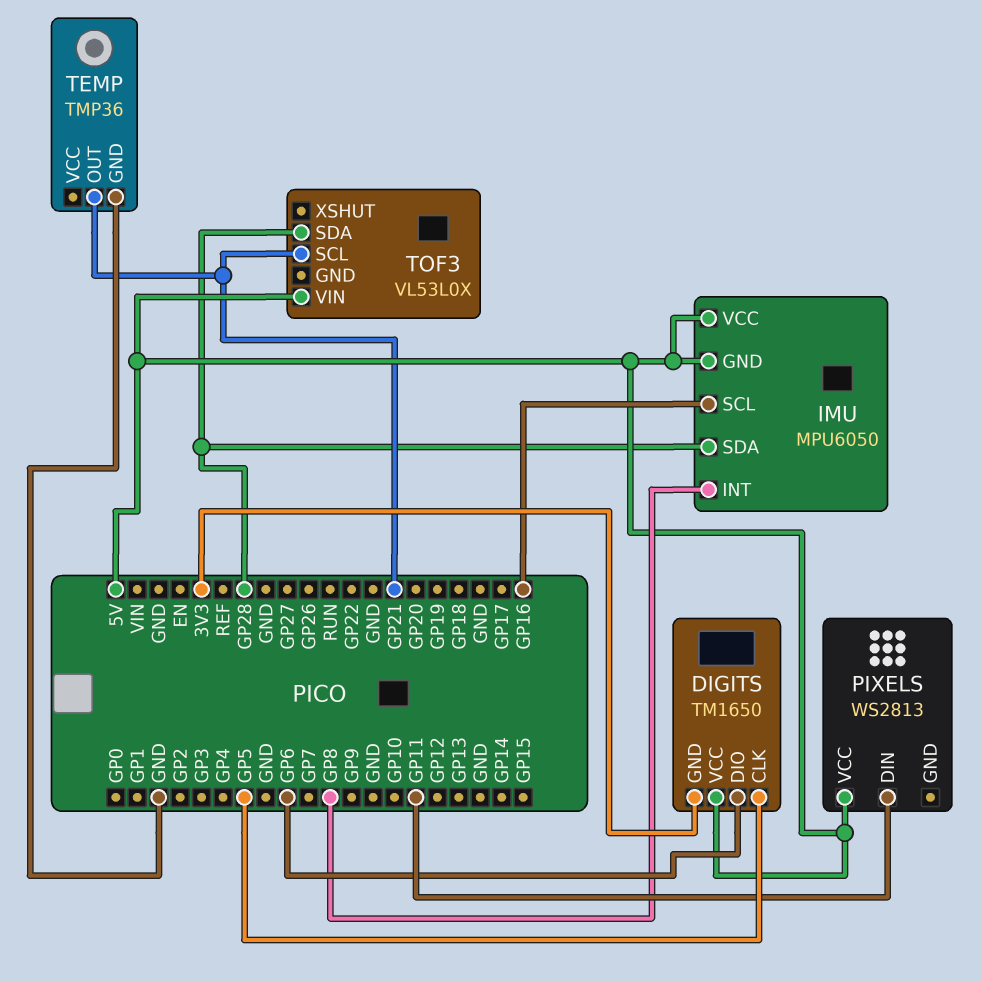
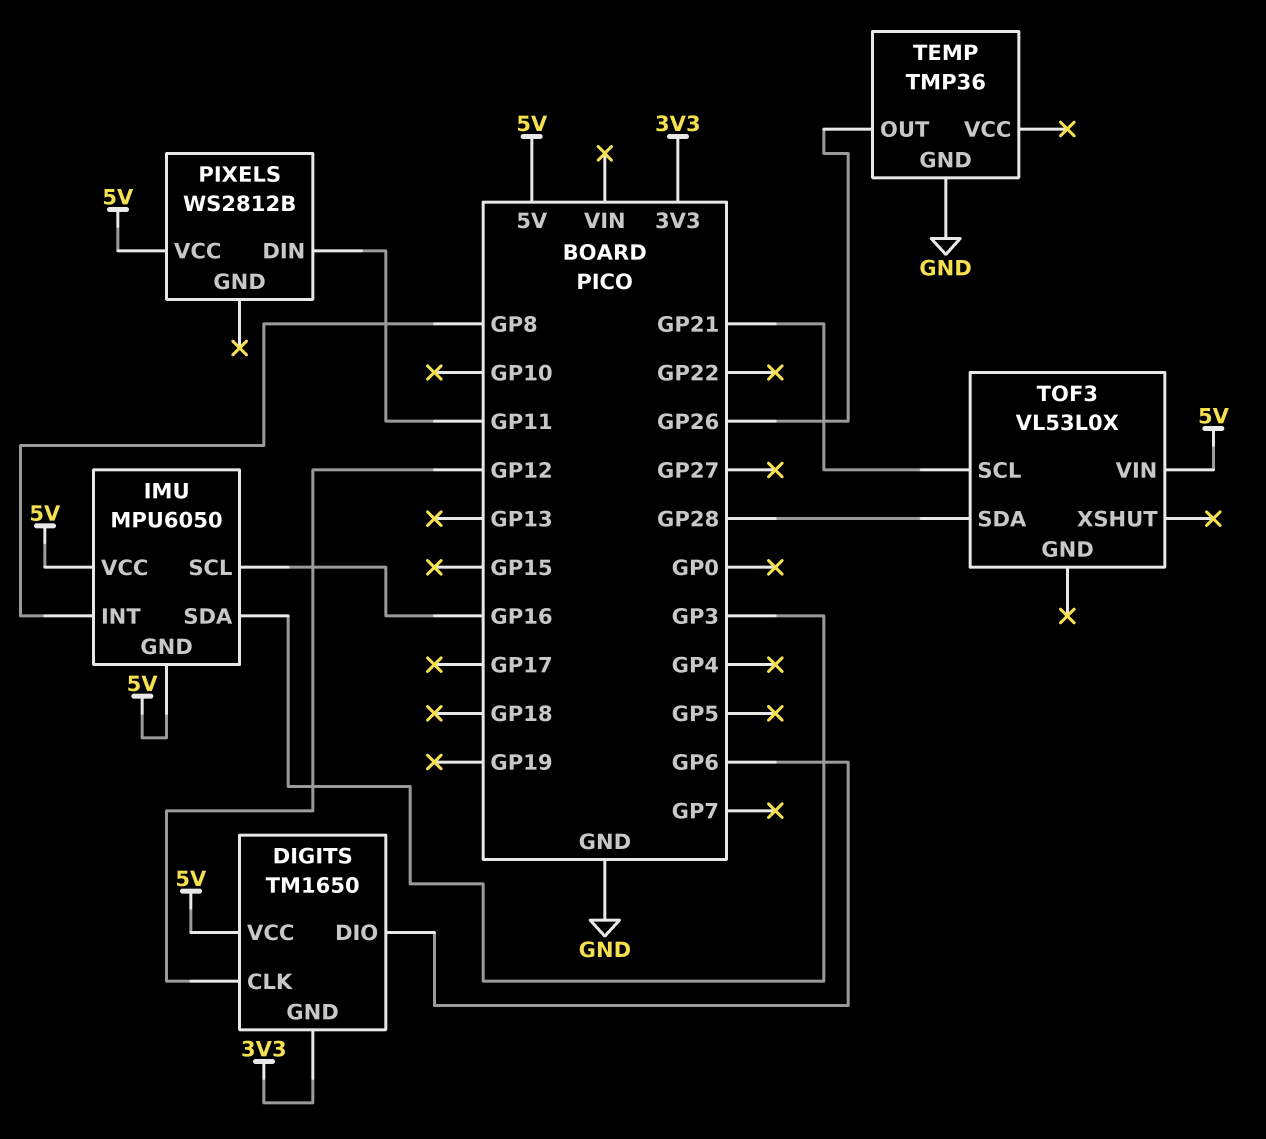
DIGITS pin CLK: GP5 -> GP12
IMU pin SDA: GP28 -> GP3
PIXELS: WS2813 -> WS2812B
TEMP pin OUT: GP21 -> GP26

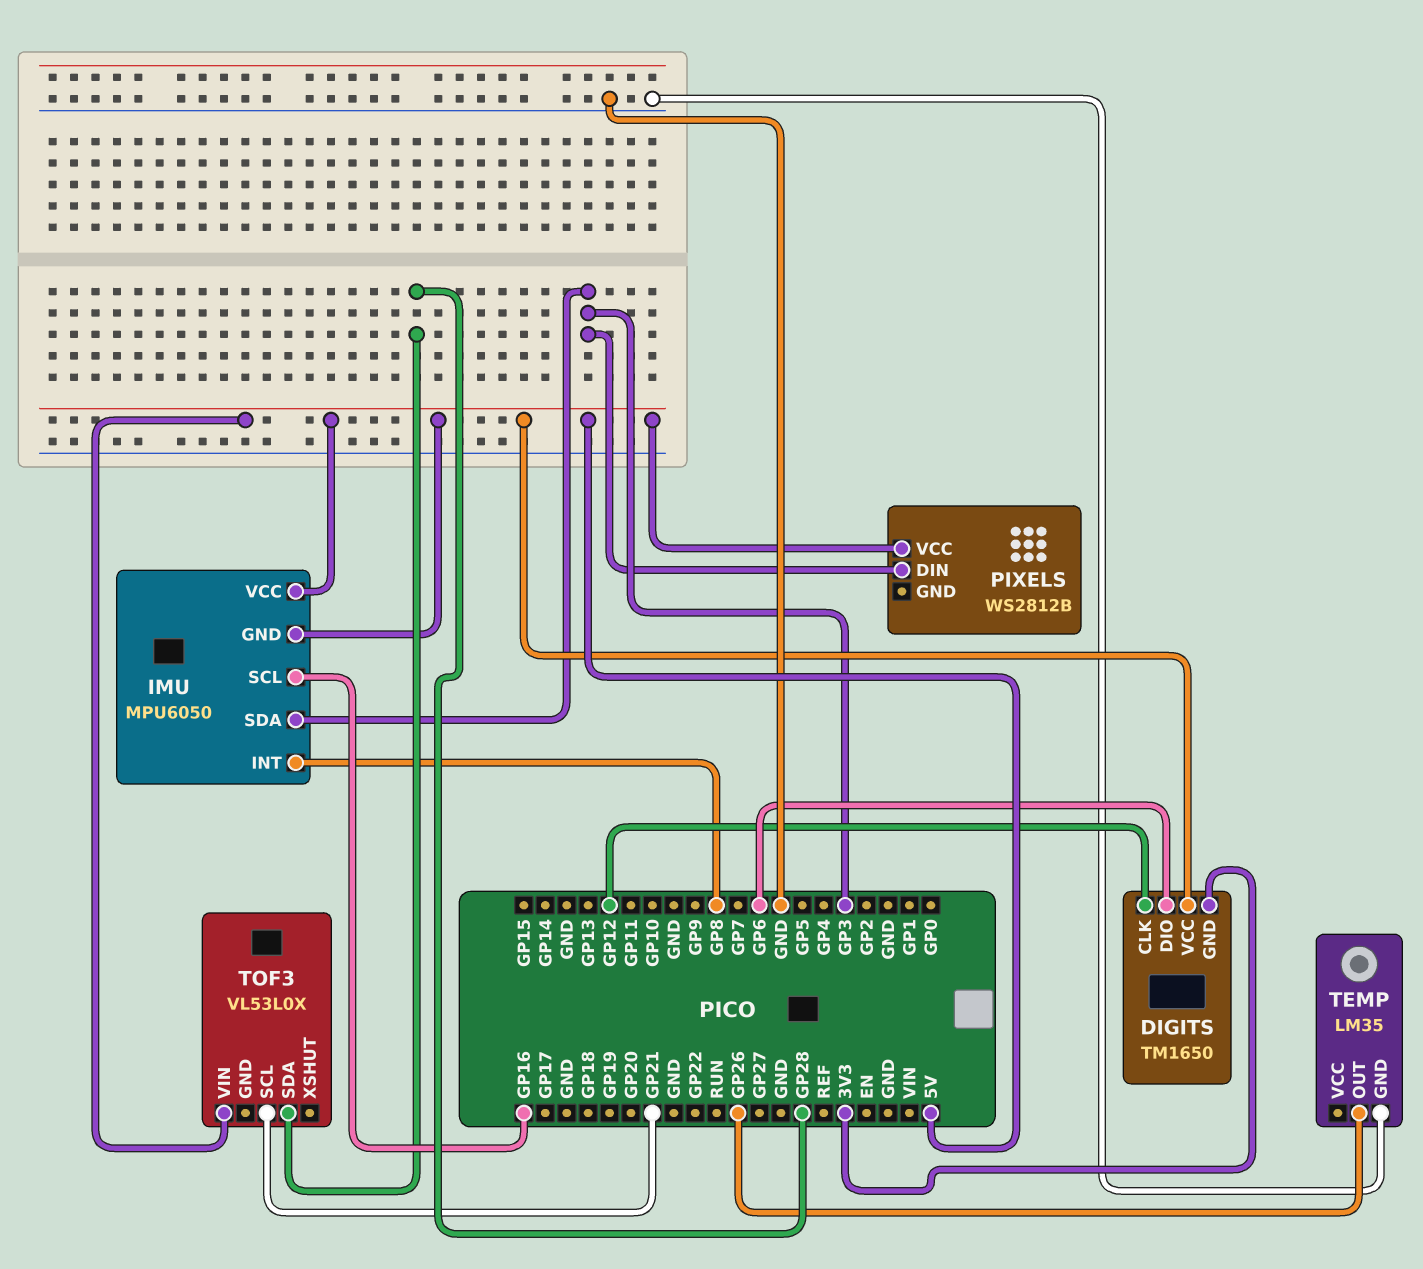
PIXELS pin DIN: GP11 -> GP3
TEMP: TMP36 -> LM35

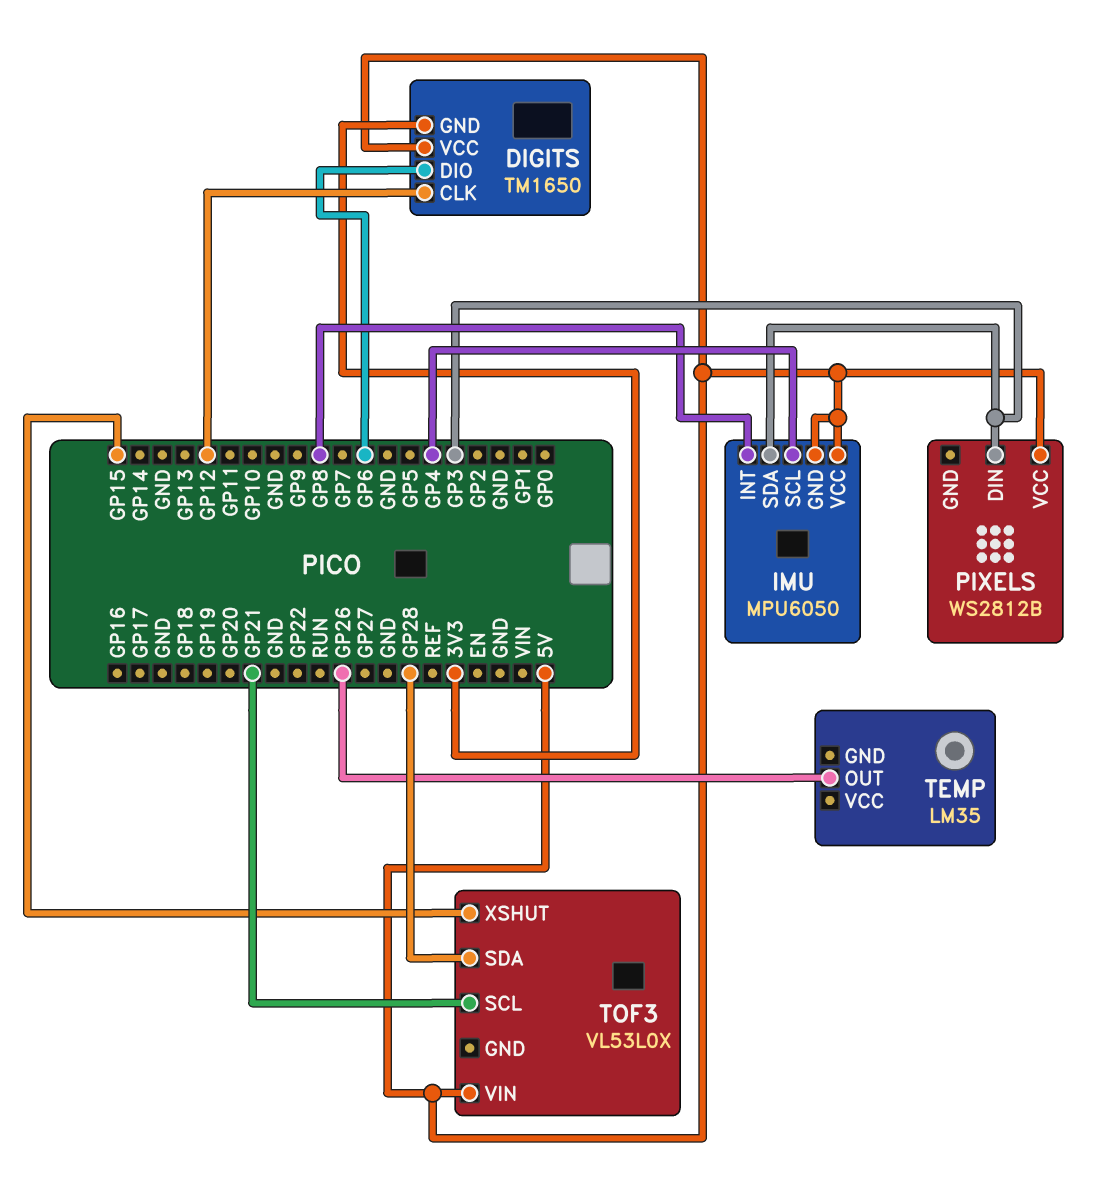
IMU pin SCL: GP16 -> GP4
TEMP pin GND: GND -> none
TOF3 pin XSHUT: none -> GP15

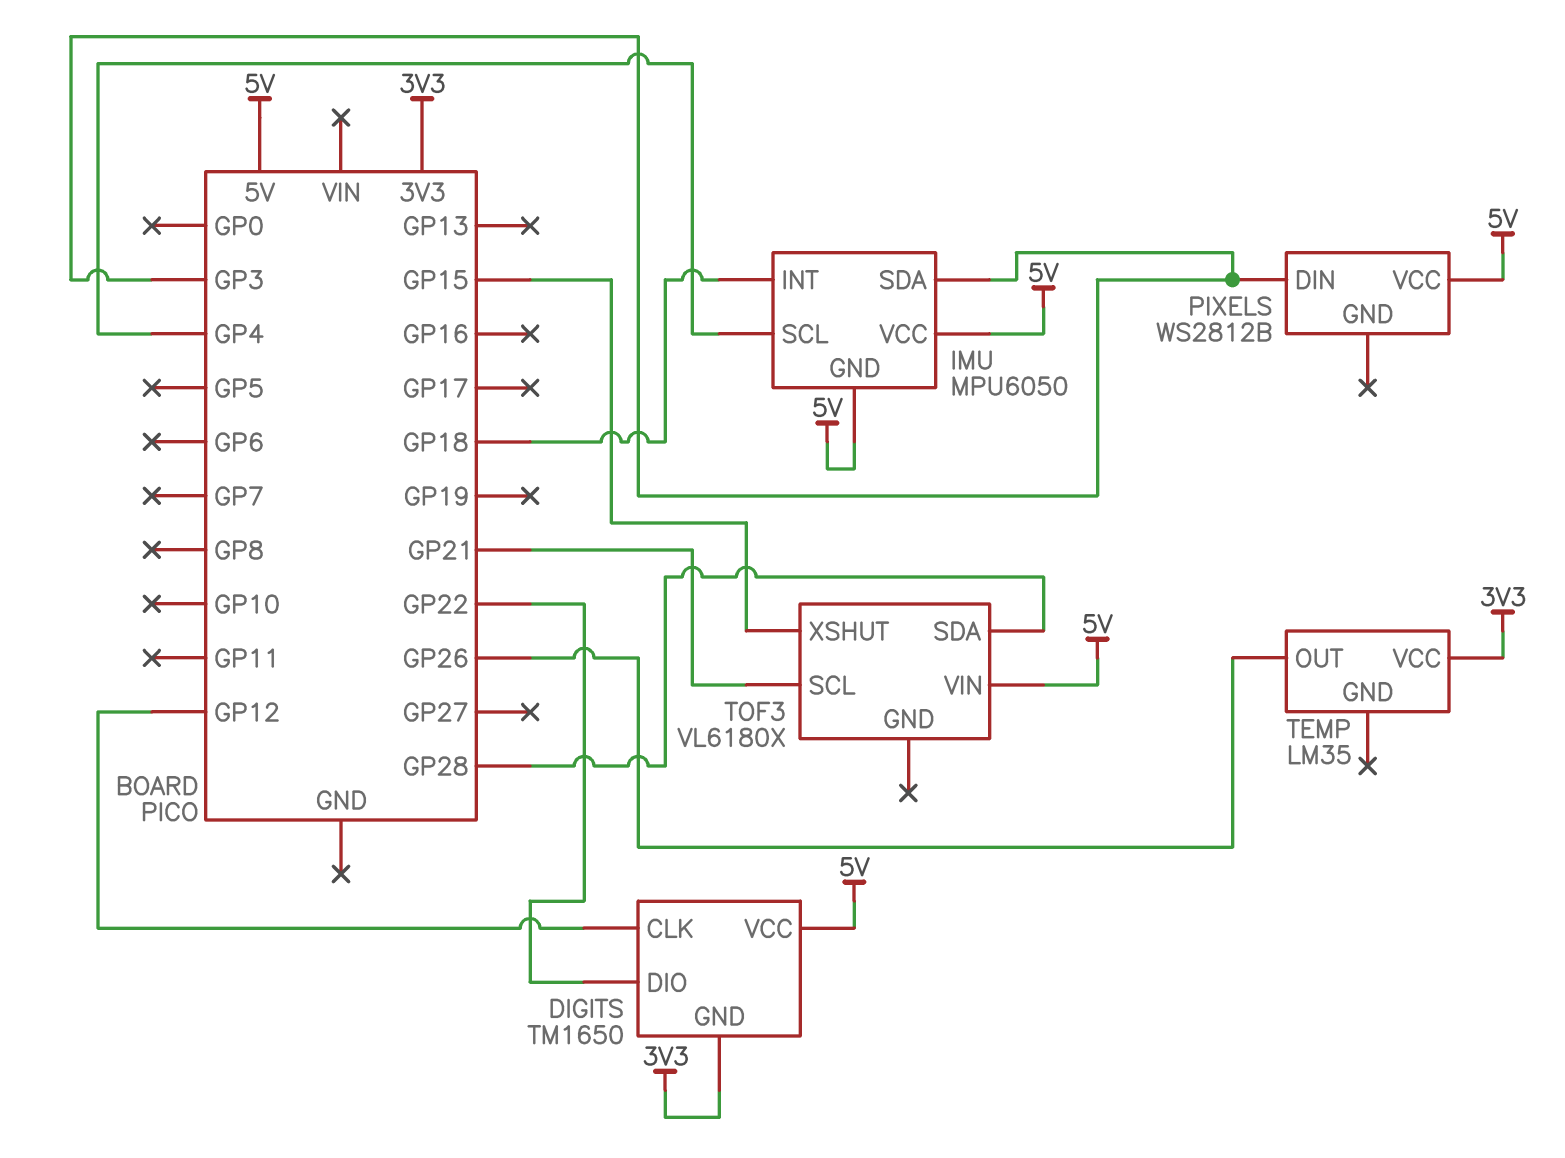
DIGITS pin DIO: GP6 -> GP22
IMU pin INT: GP8 -> GP18
TEMP pin VCC: none -> 3V3
TOF3: VL53L0X -> VL6180X

